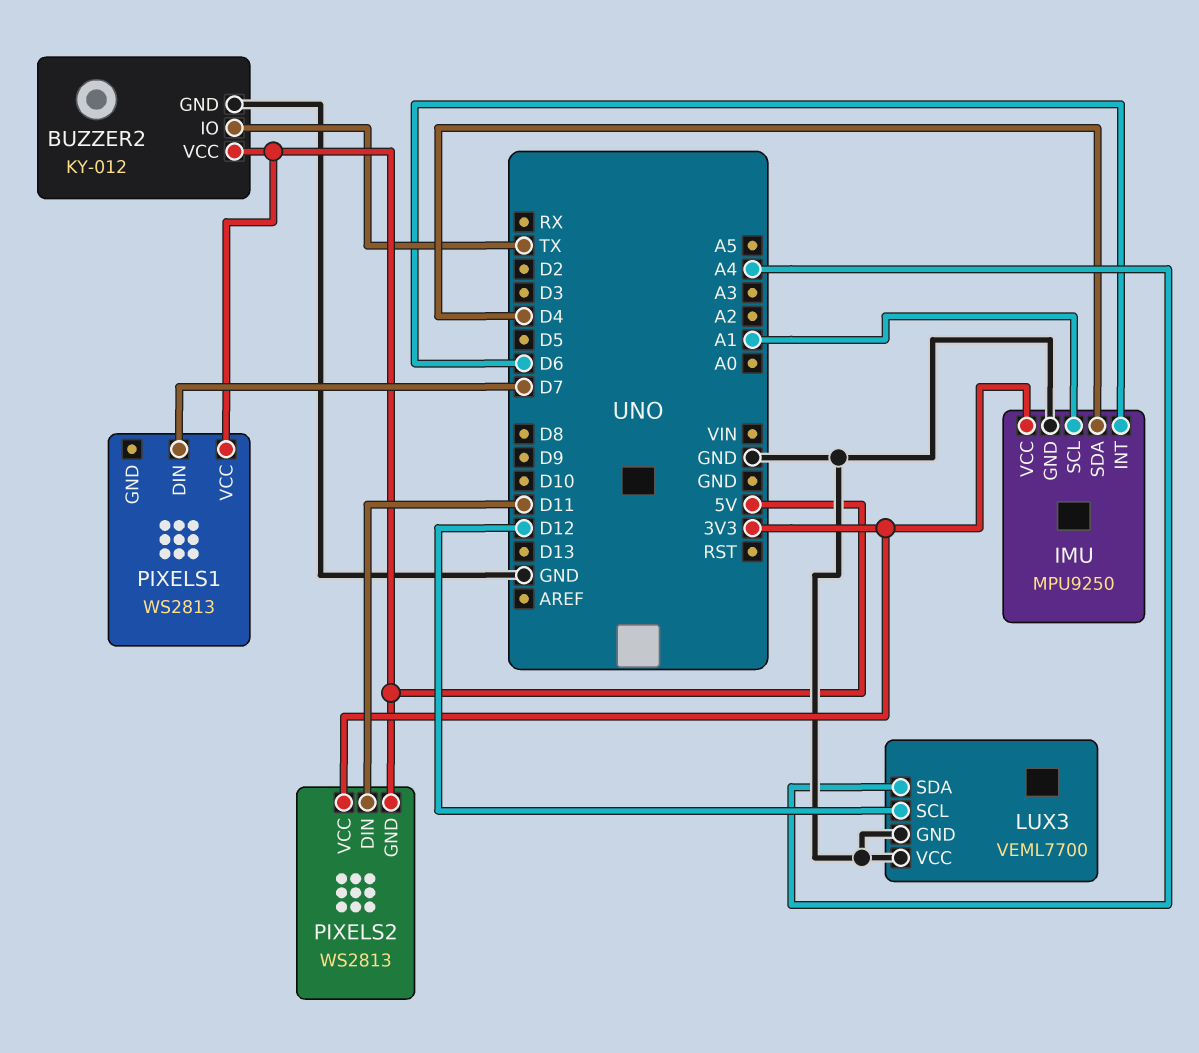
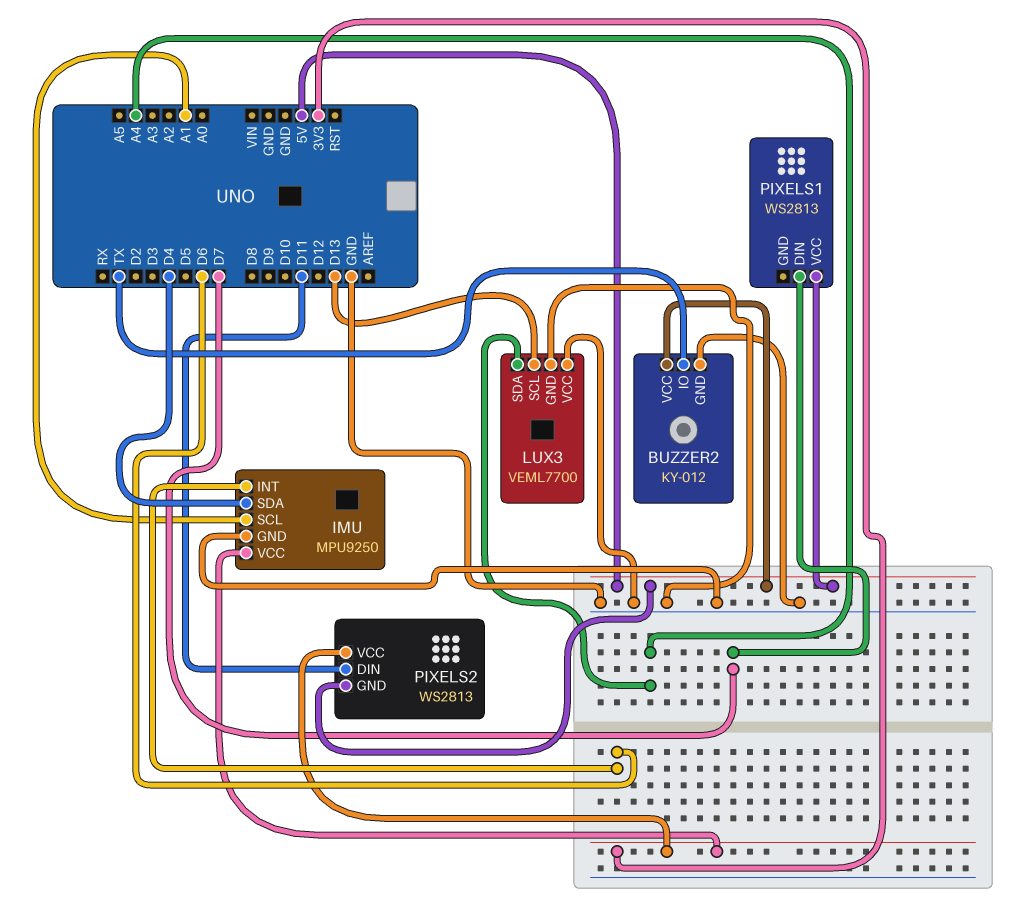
LUX3 pin SCL: D12 -> D13

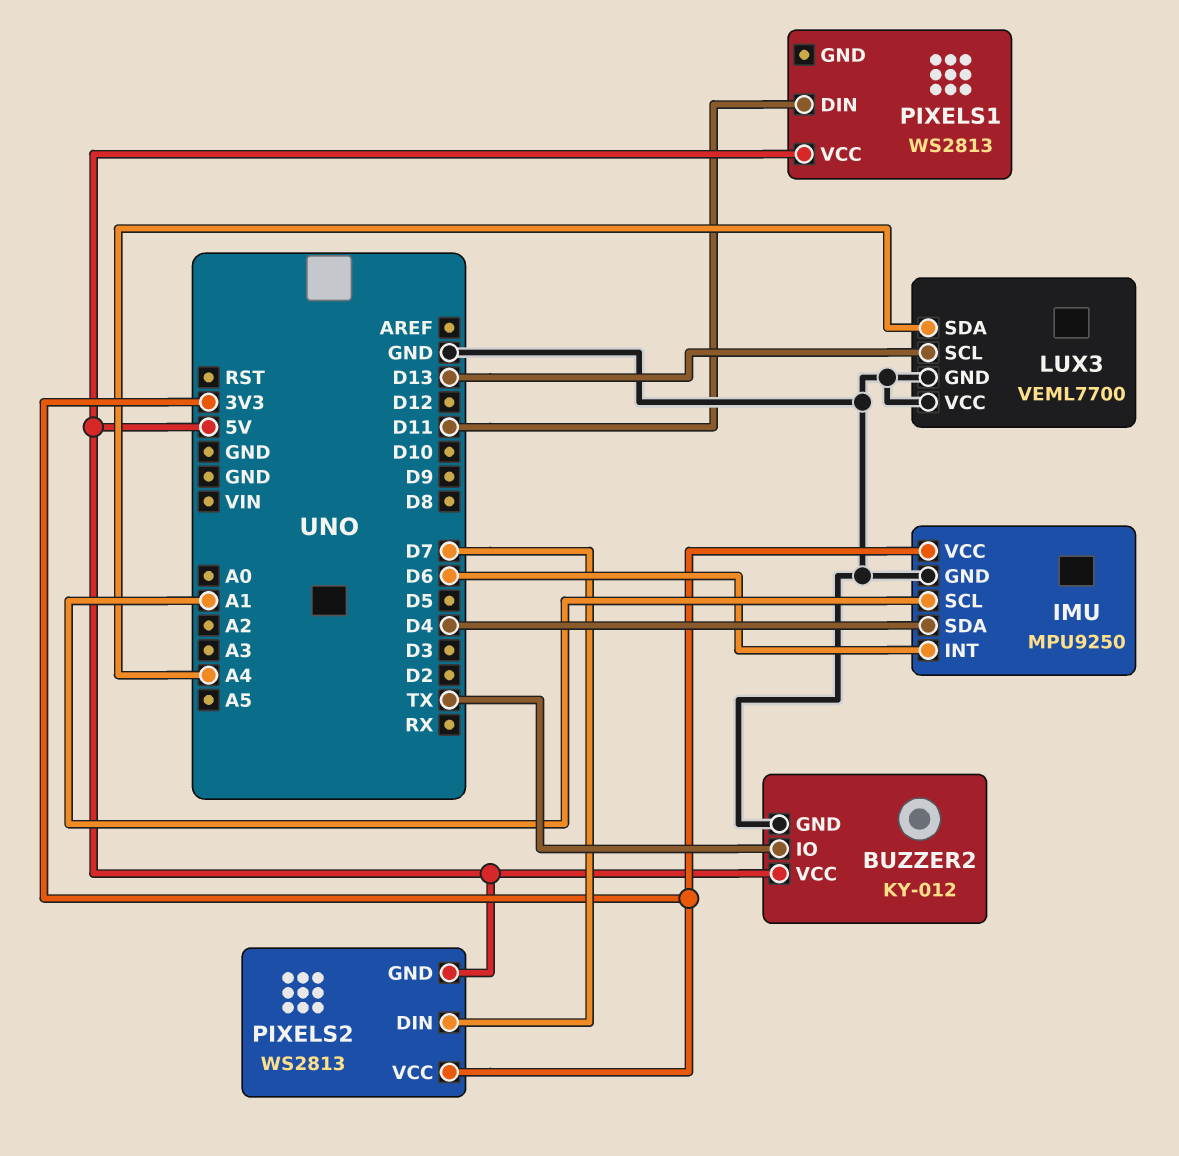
PIXELS1 pin DIN: D7 -> D11
PIXELS2 pin DIN: D11 -> D7

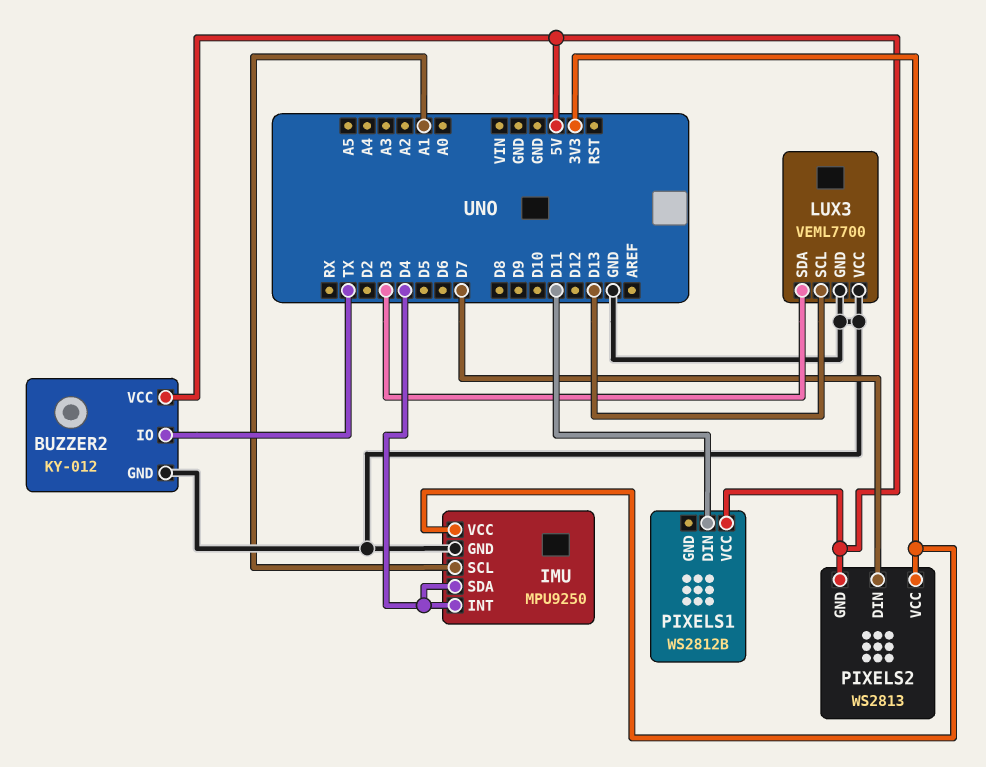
IMU pin INT: D6 -> D4
LUX3 pin SDA: A4 -> D3
PIXELS1: WS2813 -> WS2812B

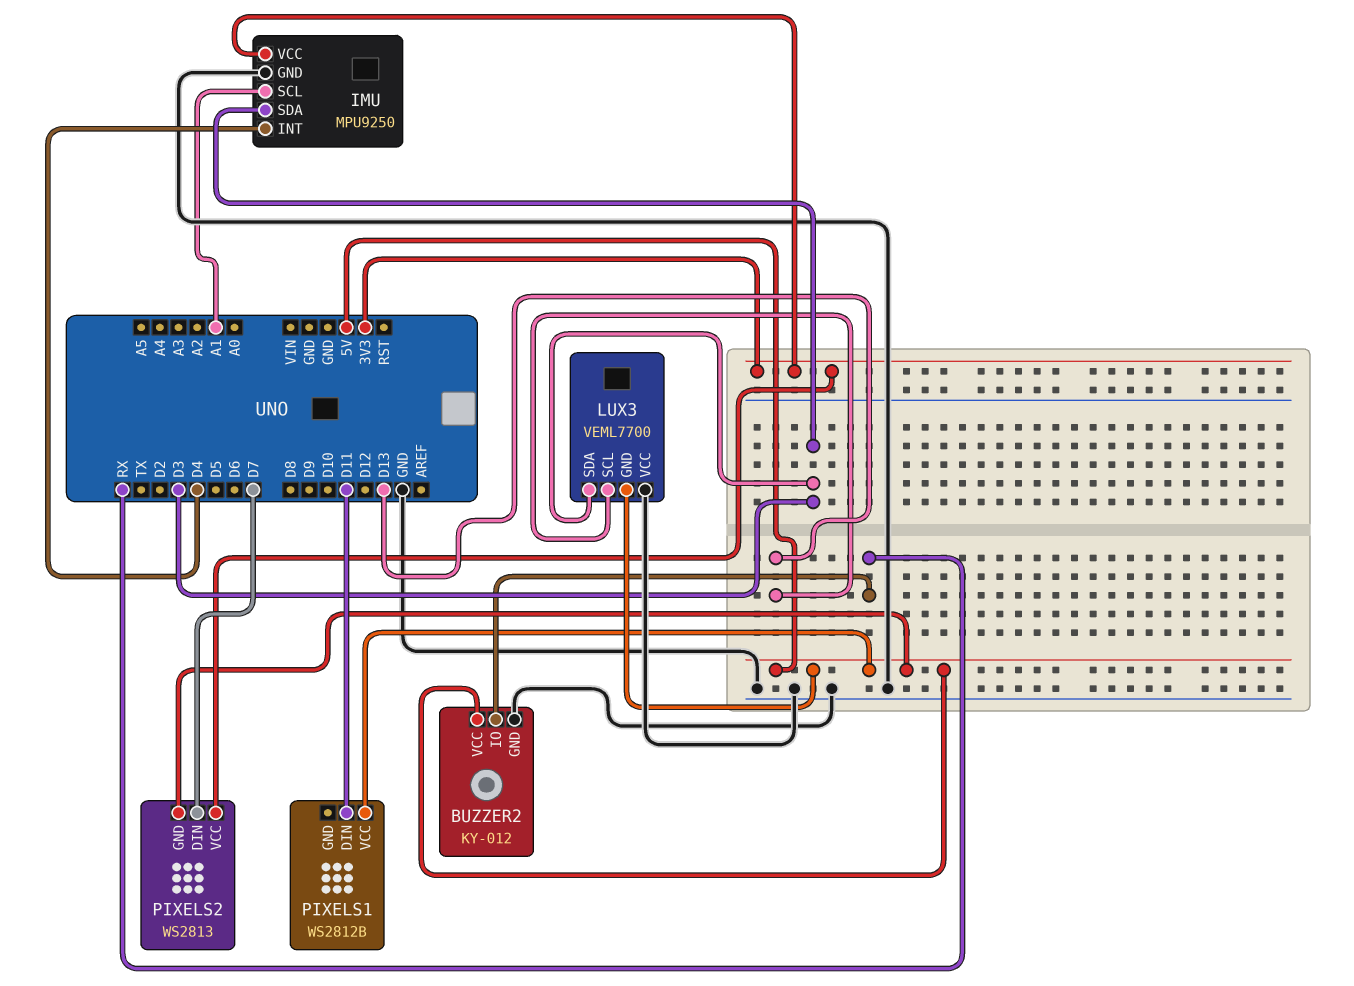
BUZZER2 pin IO: TX -> RX
IMU pin SDA: D4 -> D3
LUX3 pin GND: GND -> 5V

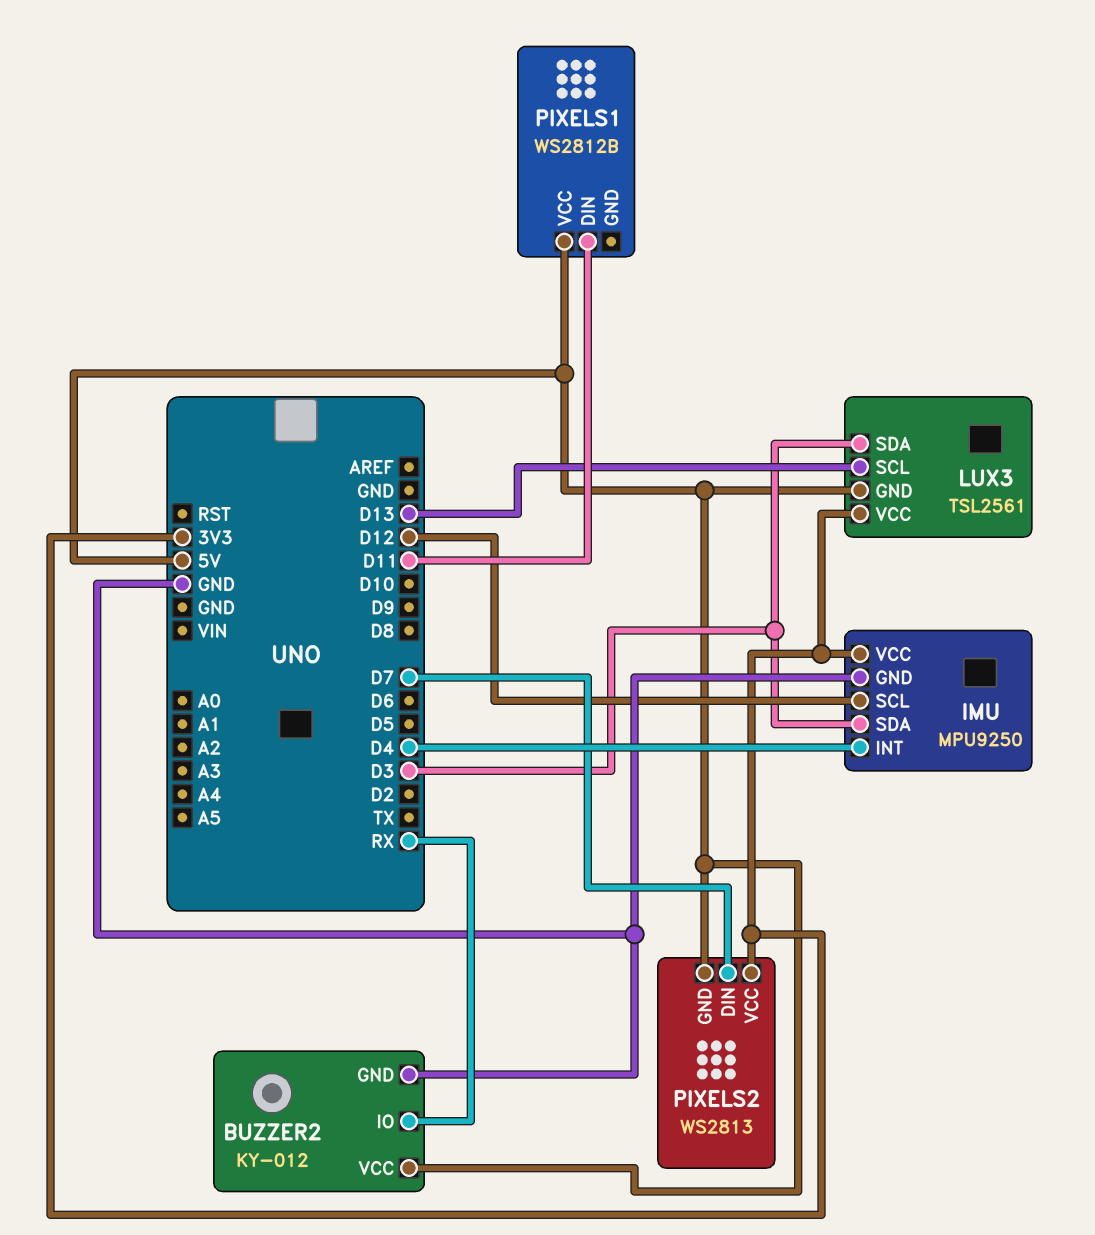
IMU pin SCL: A1 -> D12
LUX3: VEML7700 -> TSL2561
LUX3 pin VCC: GND -> 3V3

